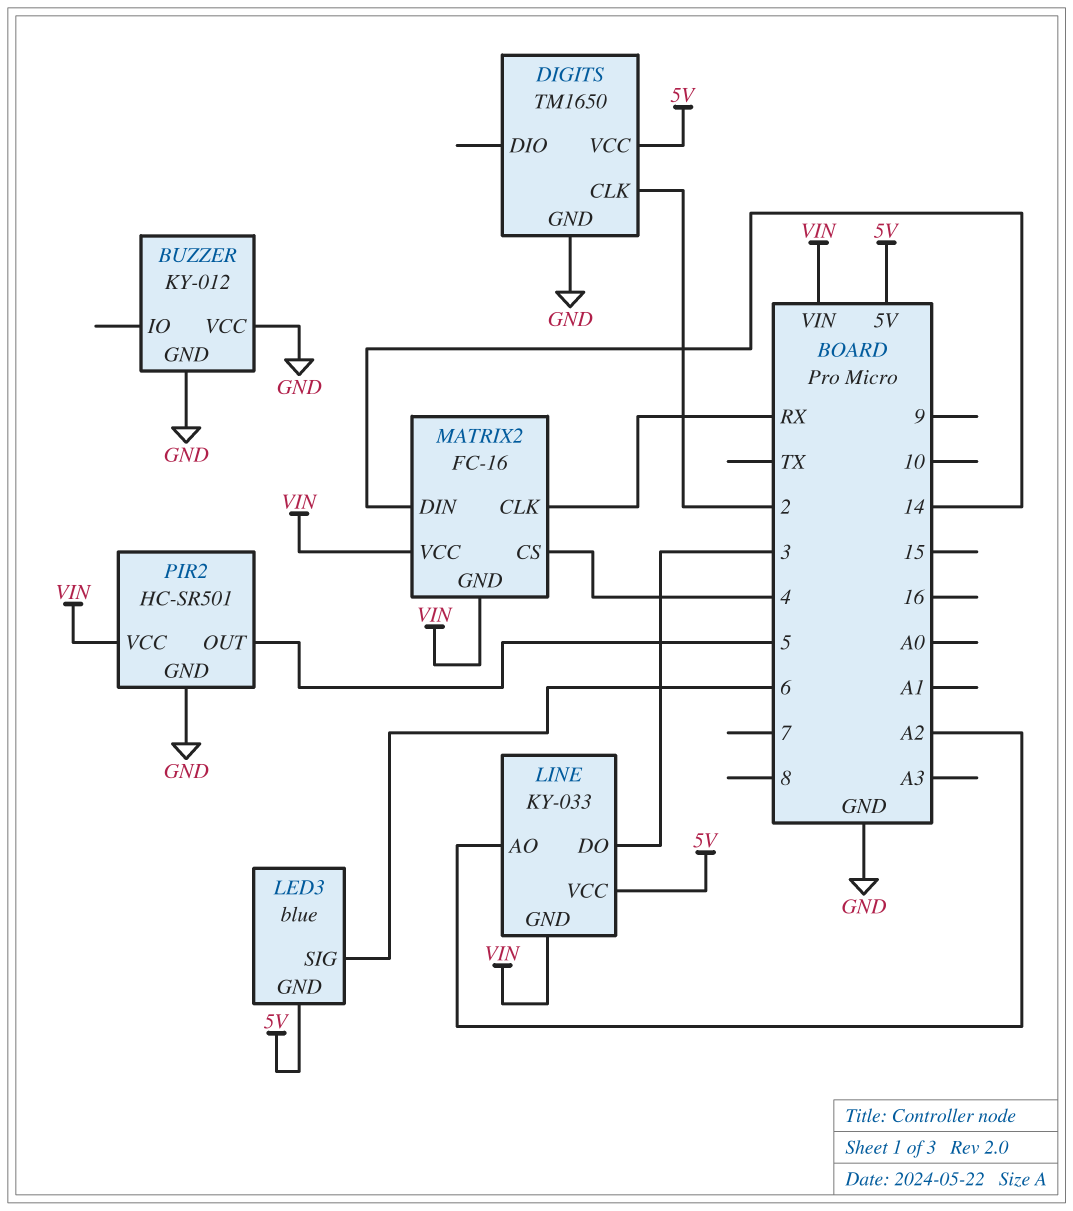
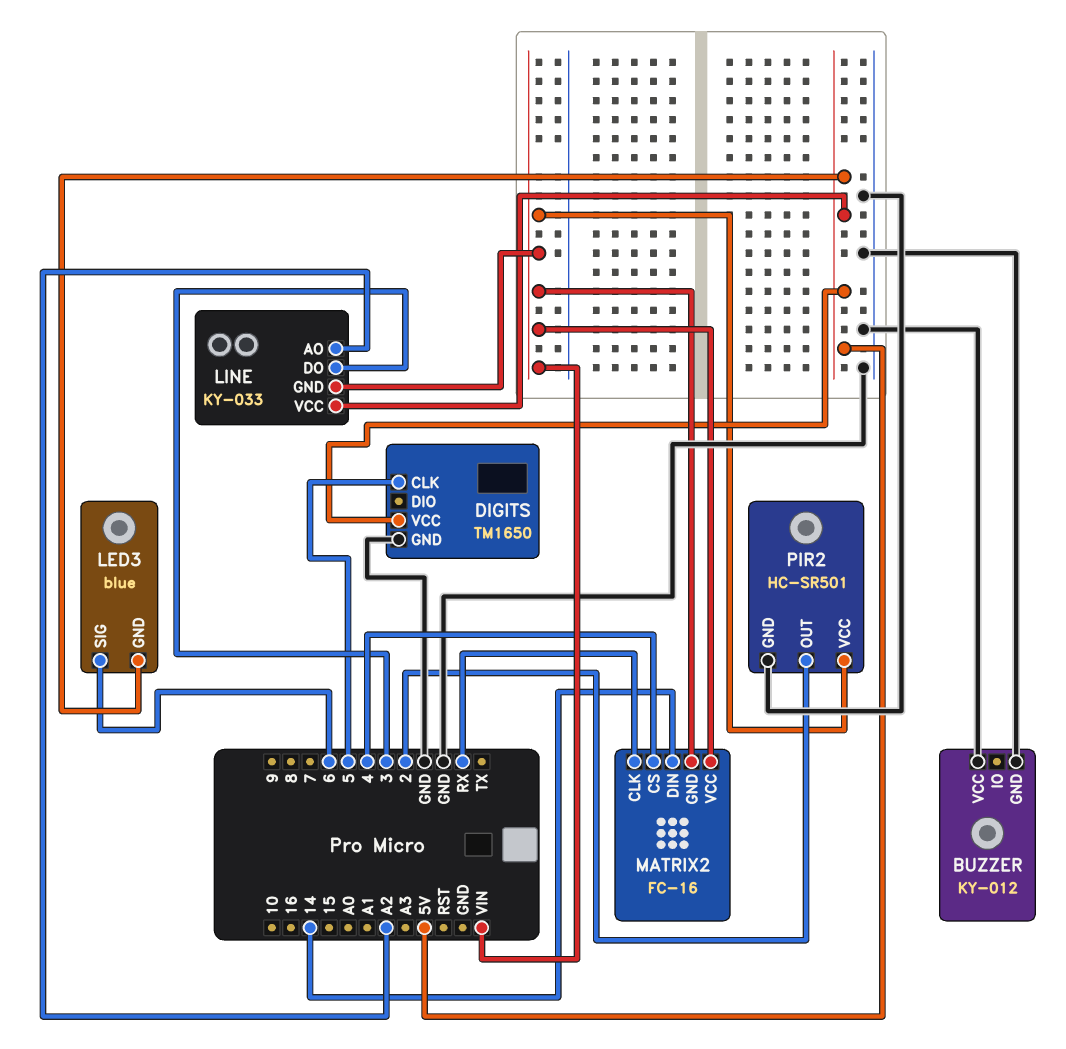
DIGITS pin CLK: 2 -> 5
PIR2 pin OUT: 5 -> 2

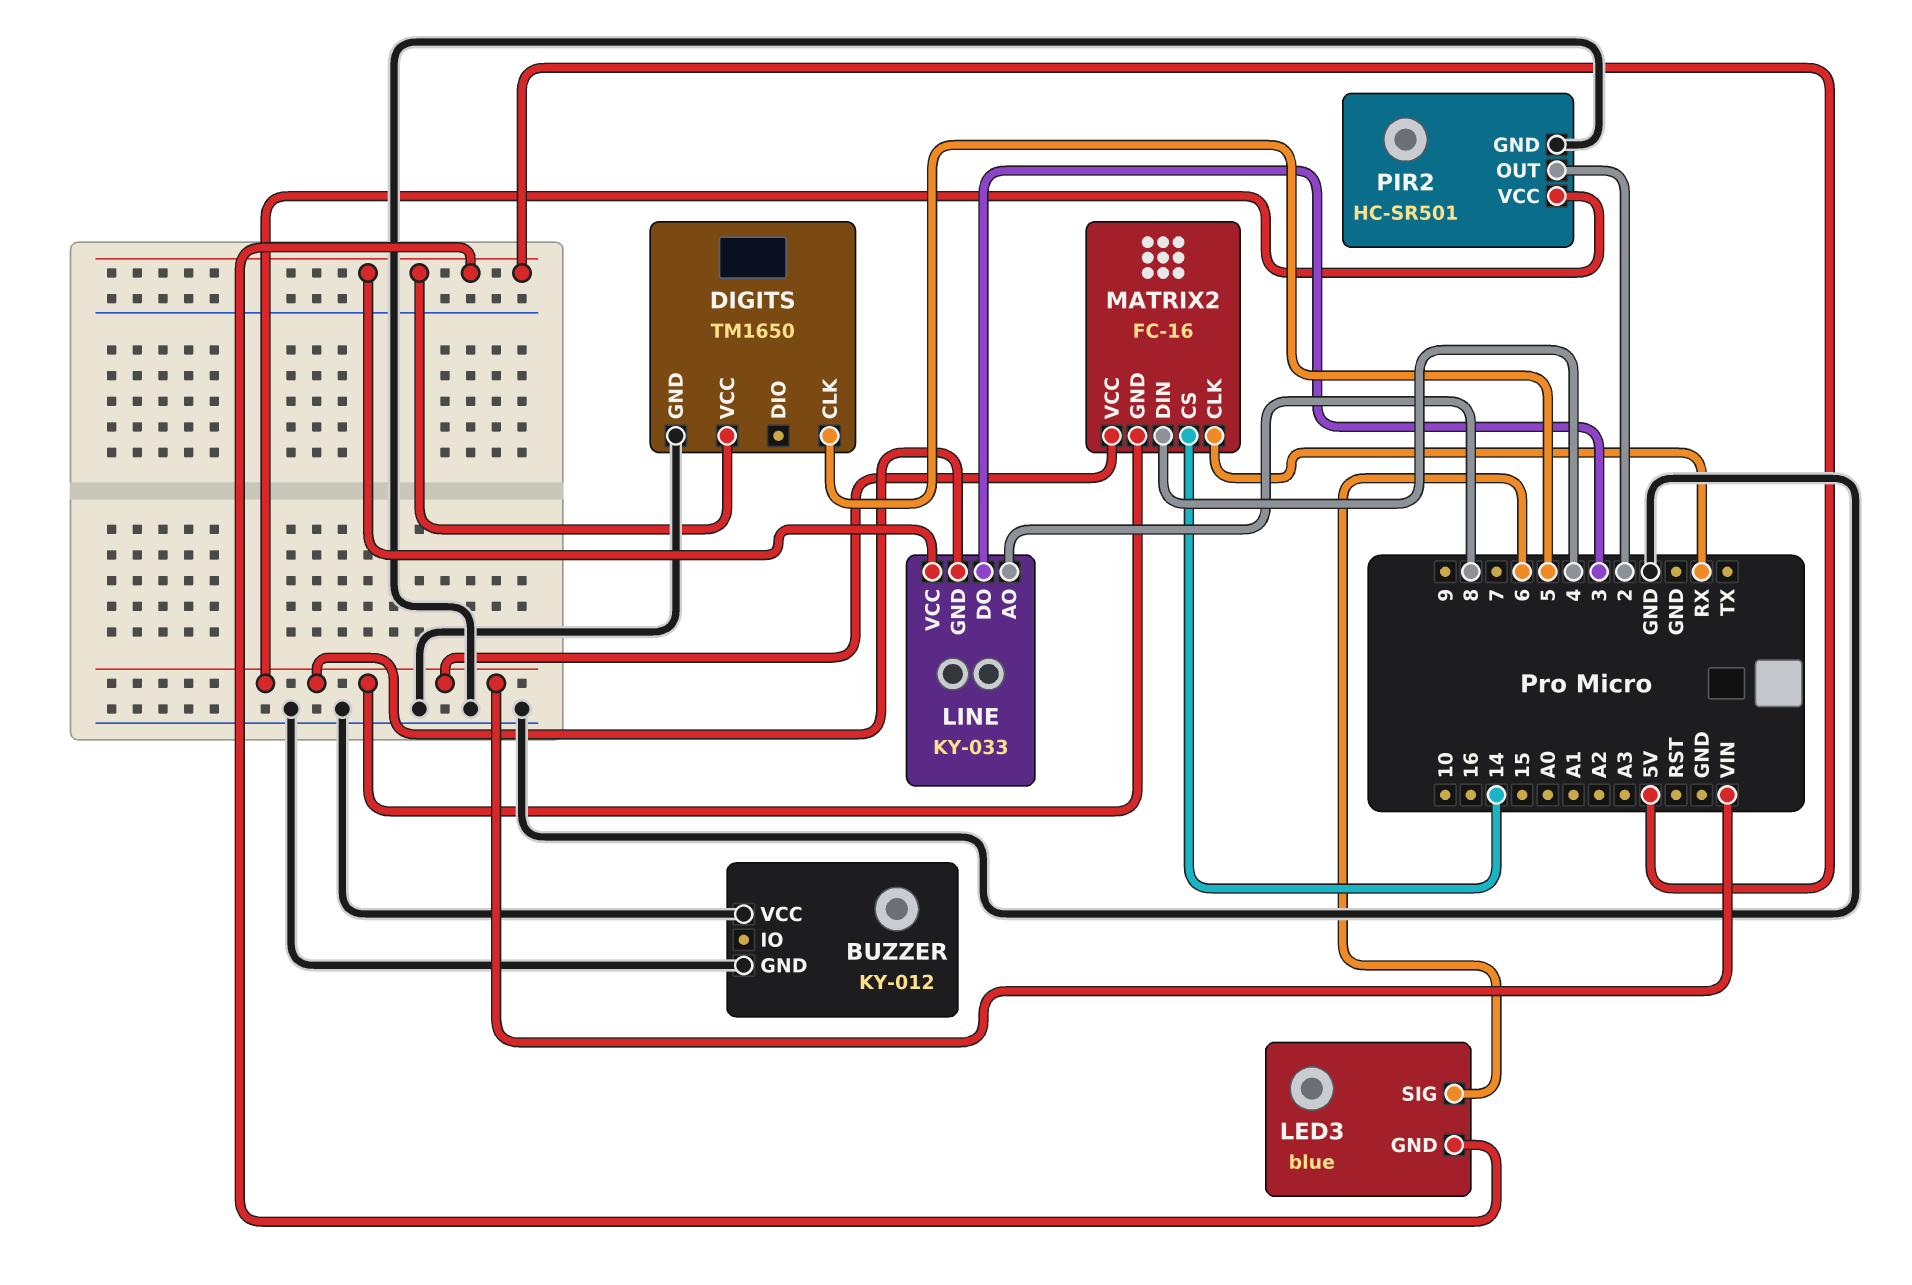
LINE pin AO: A2 -> 8
MATRIX2 pin CS: 4 -> 14
MATRIX2 pin DIN: 14 -> 4

